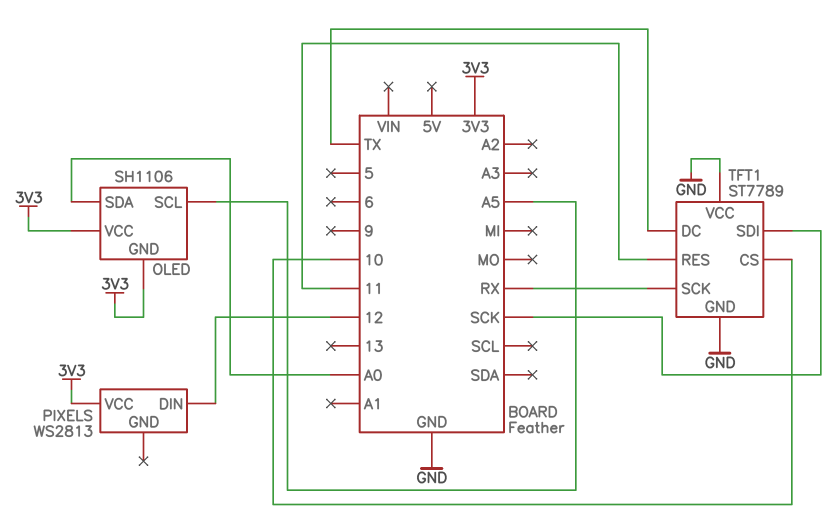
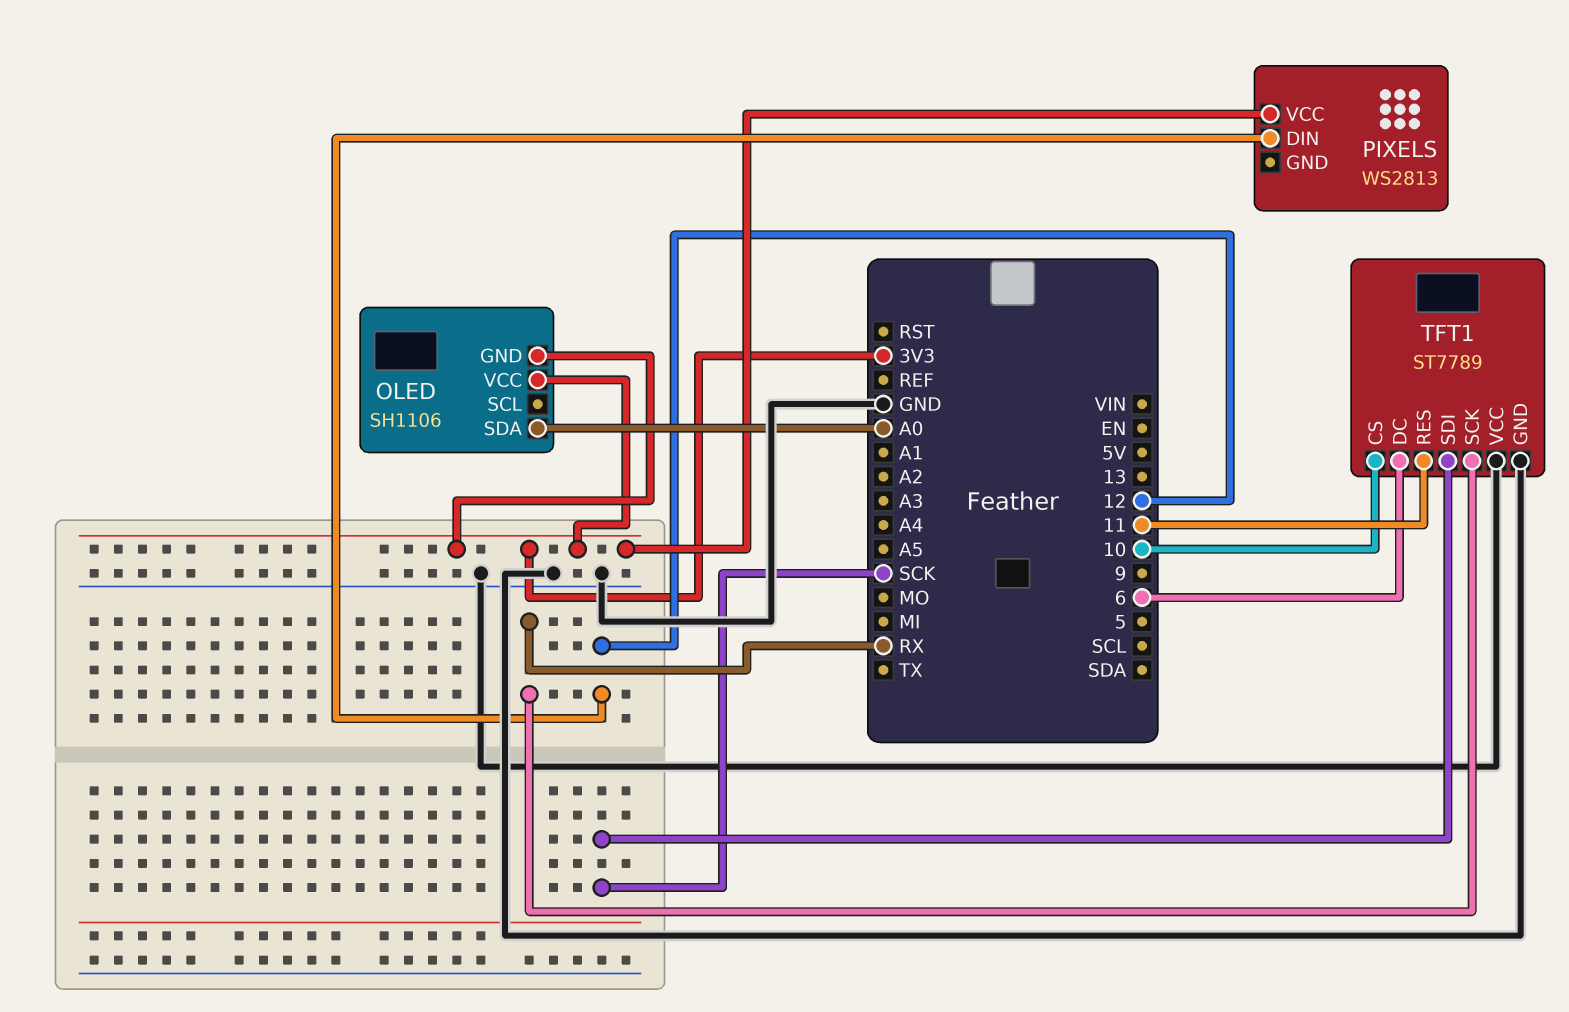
OLED pin SCL: A5 -> none
TFT1 pin DC: TX -> 6

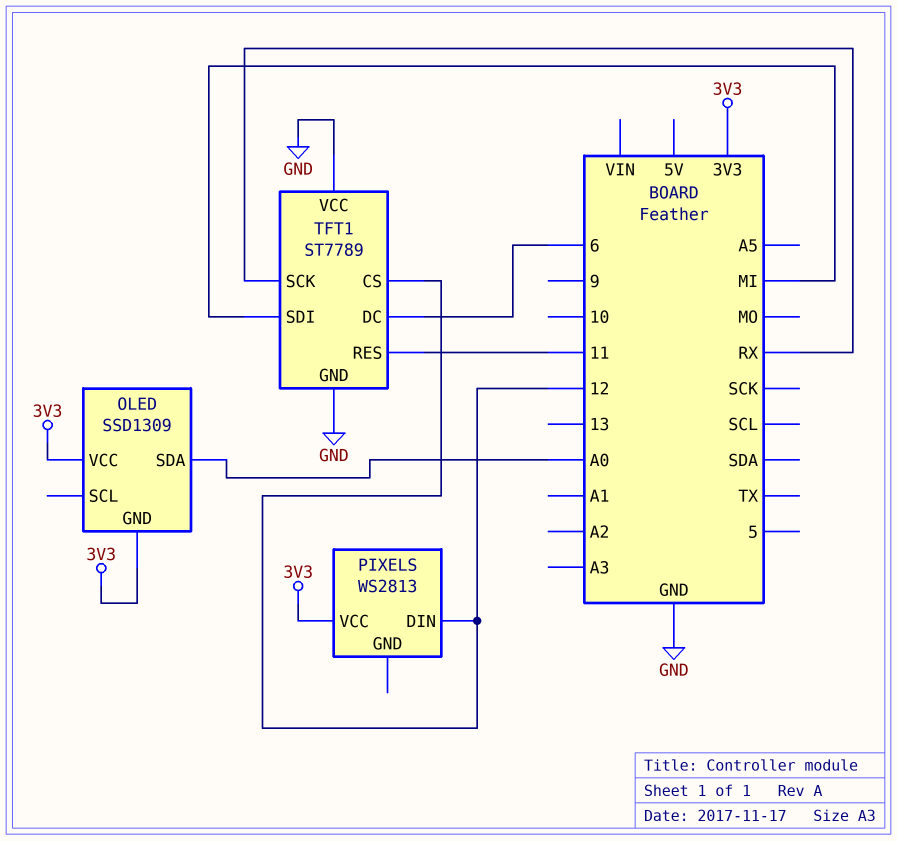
OLED: SH1106 -> SSD1309
TFT1 pin CS: 10 -> 12
TFT1 pin SDI: SCK -> MI

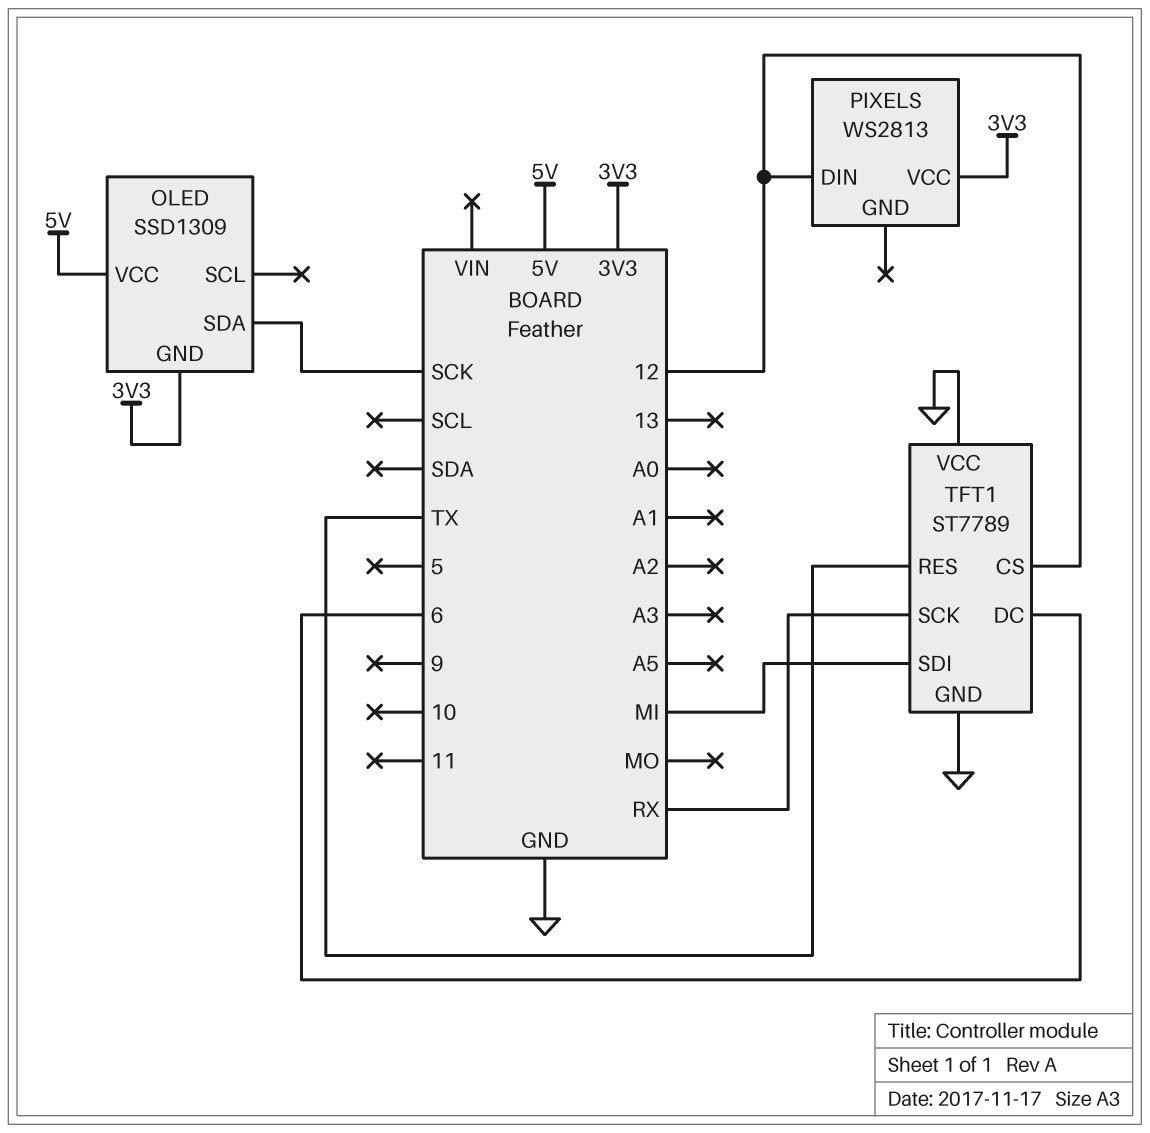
OLED pin SDA: A0 -> SCK
OLED pin VCC: 3V3 -> 5V
TFT1 pin RES: 11 -> TX

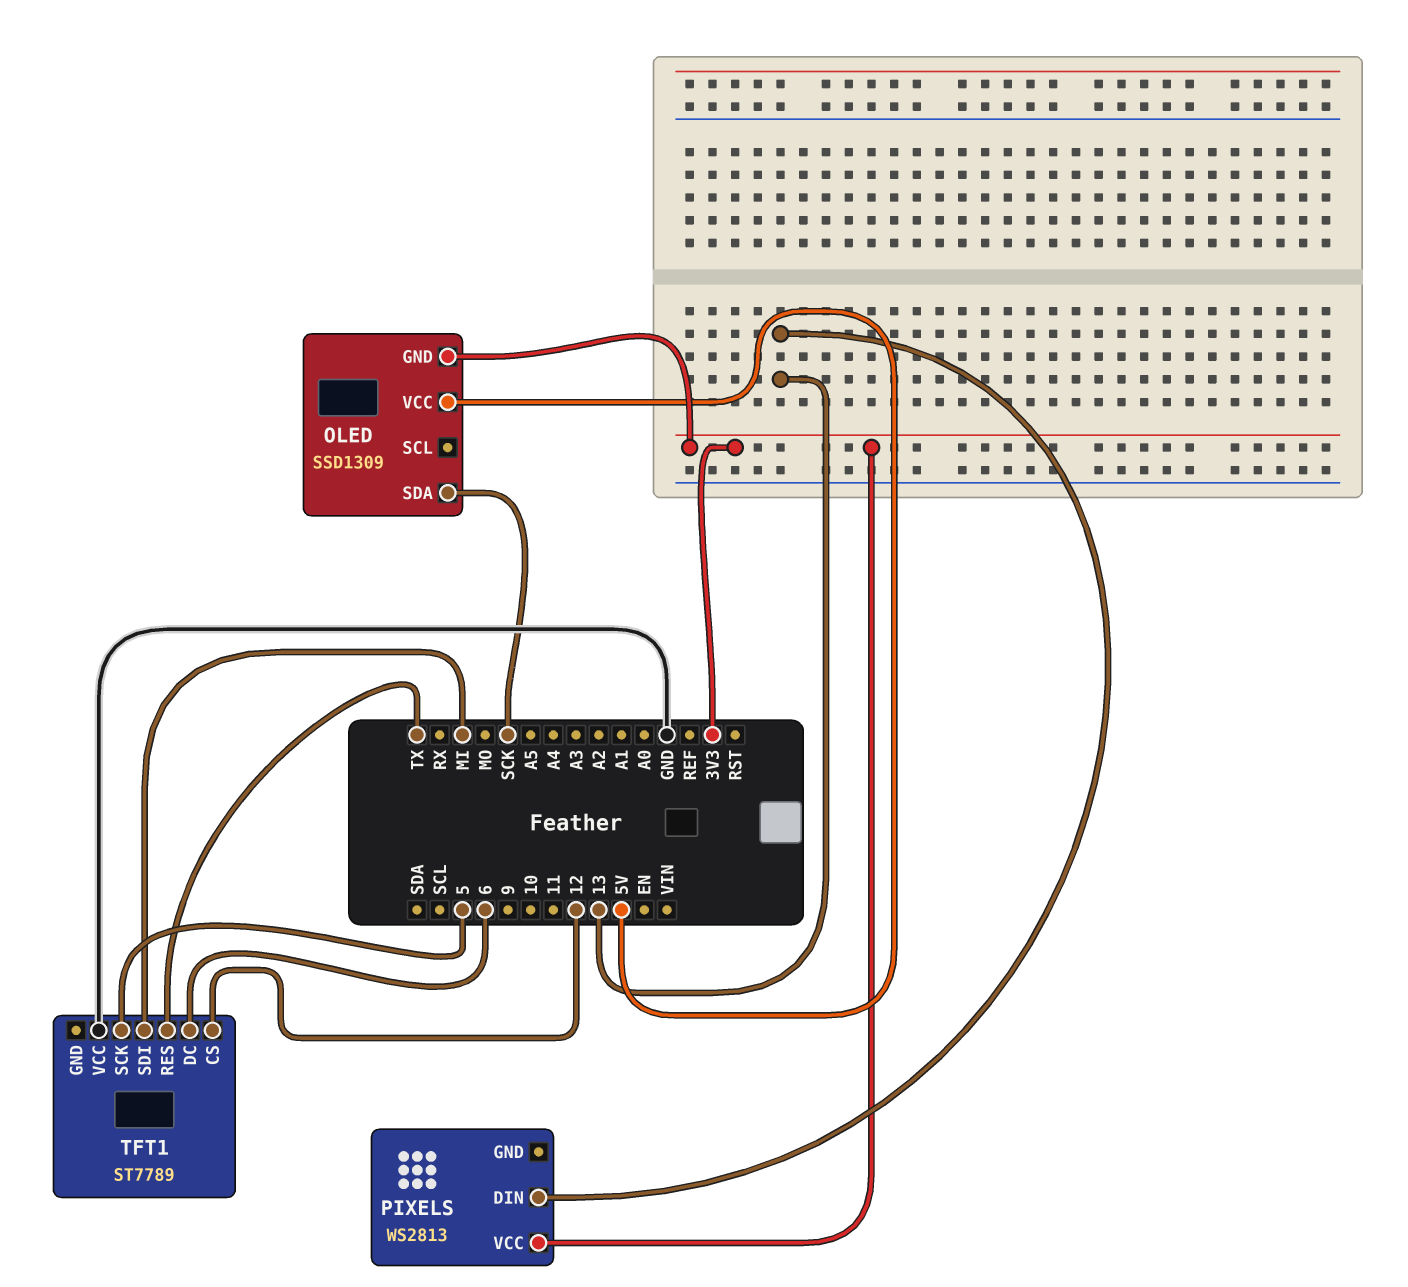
PIXELS pin DIN: 12 -> 13
TFT1 pin GND: GND -> none
TFT1 pin SCK: RX -> 5

